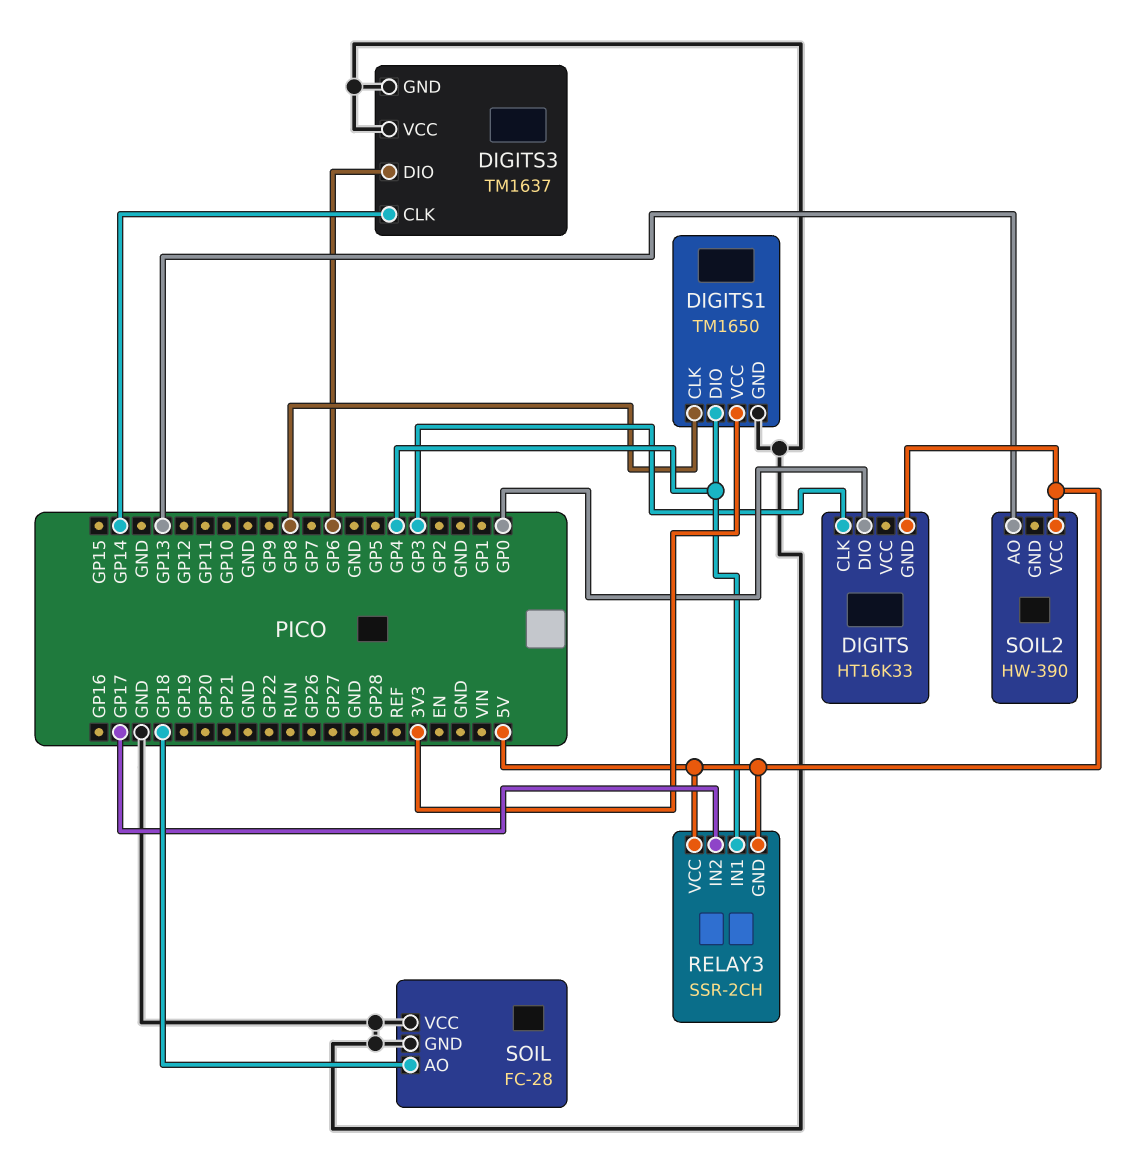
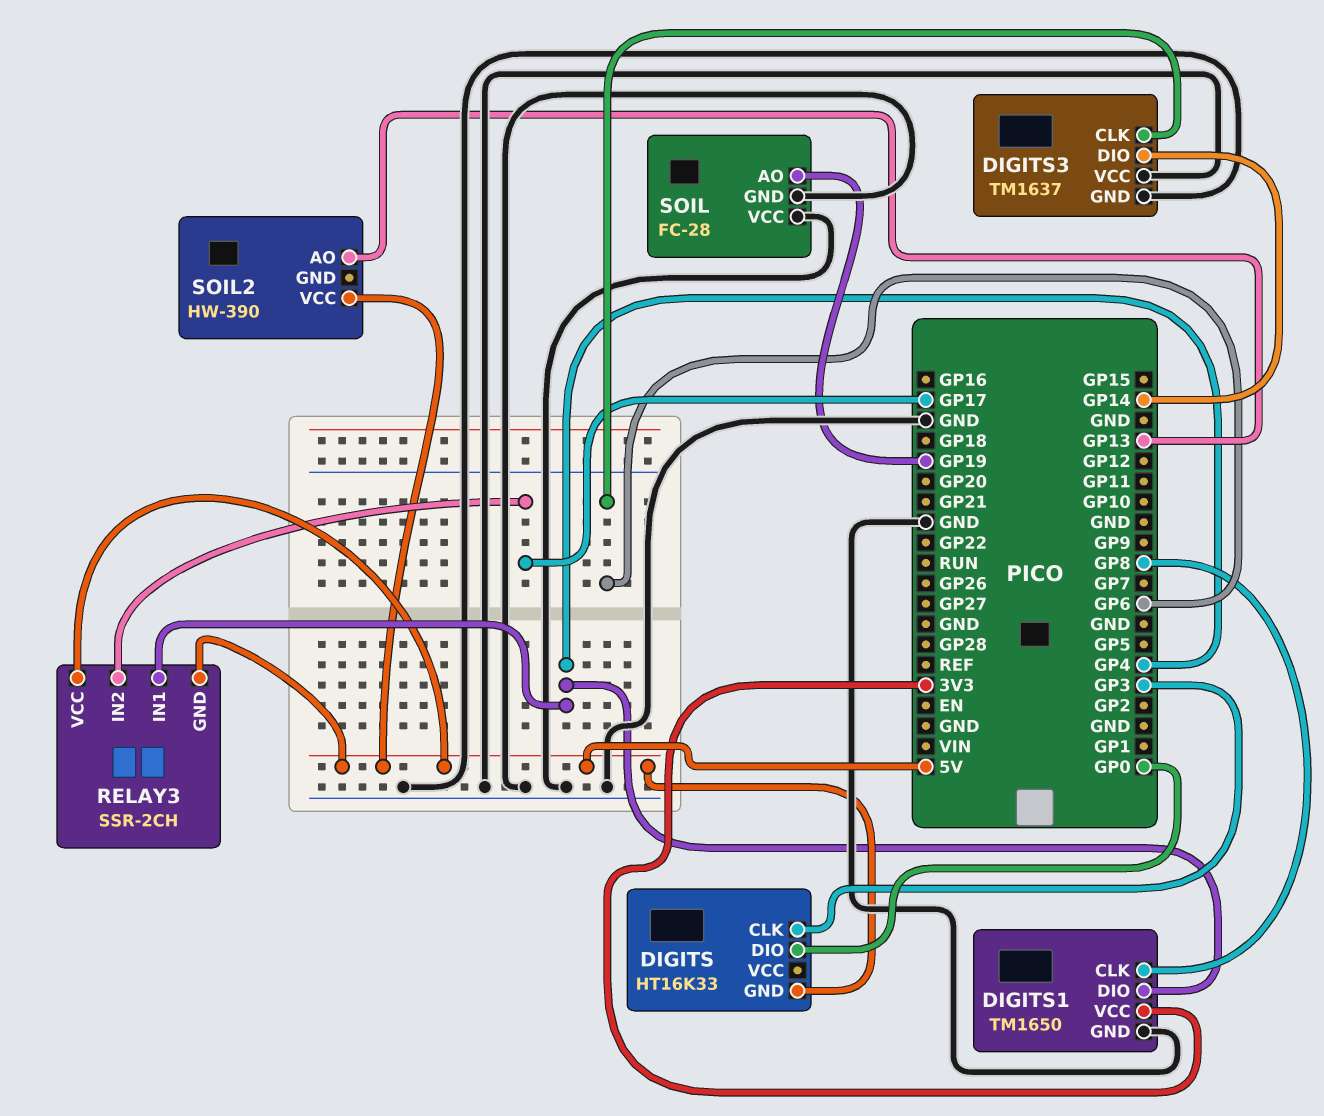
DIGITS3 pin CLK: GP14 -> GP6
DIGITS3 pin DIO: GP6 -> GP14
SOIL pin AO: GP18 -> GP19

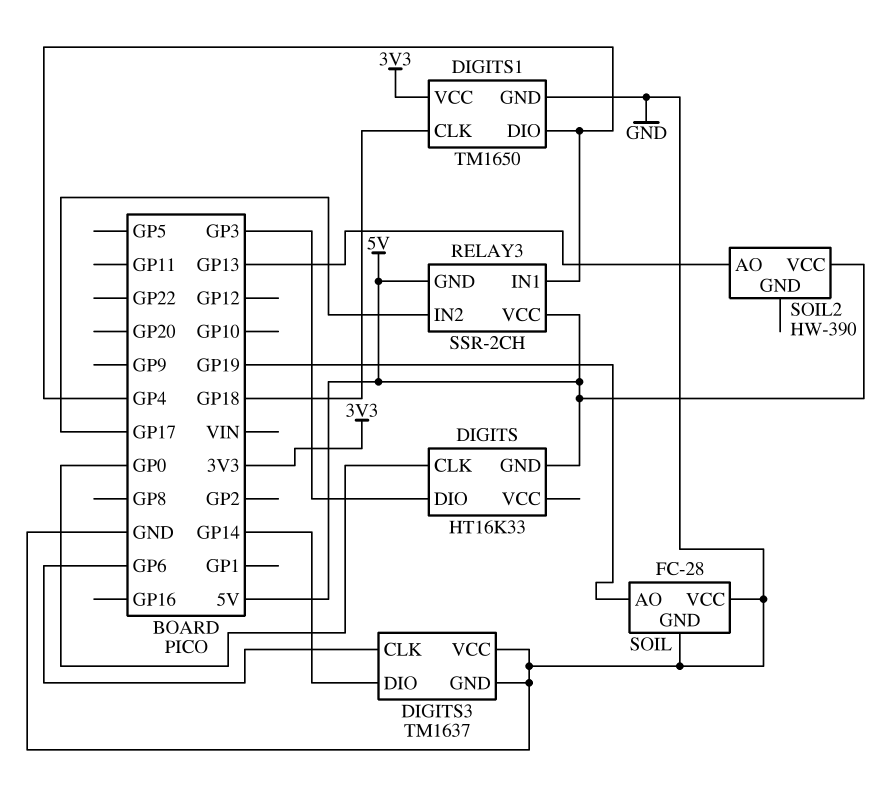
DIGITS pin CLK: GP3 -> GP0
DIGITS pin DIO: GP0 -> GP3
DIGITS1 pin CLK: GP8 -> GP18

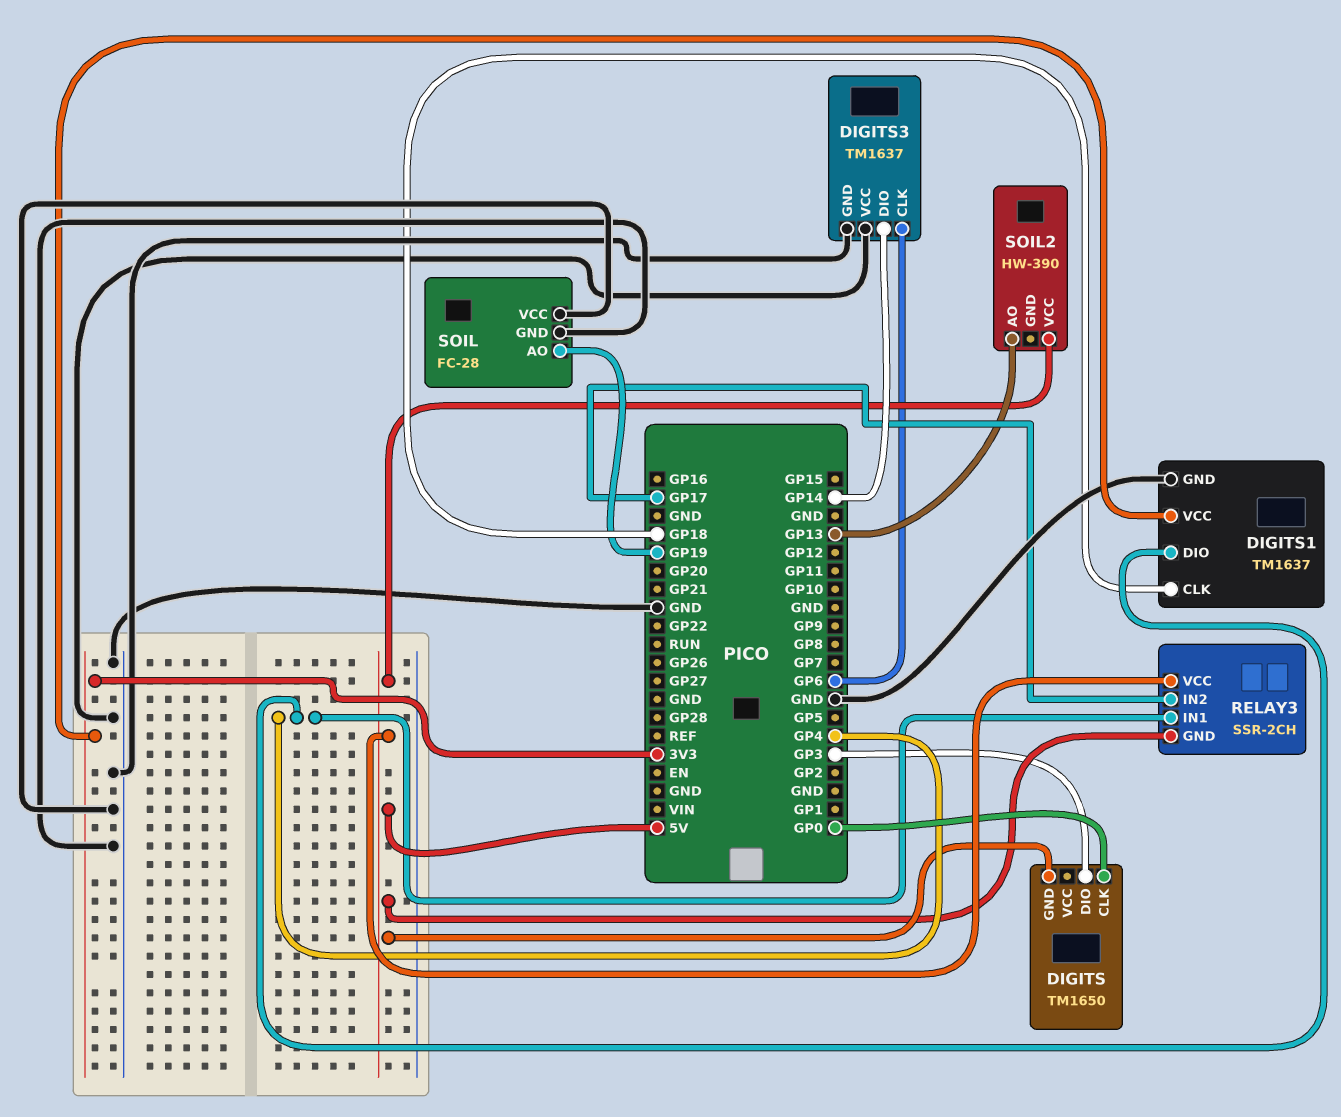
DIGITS: HT16K33 -> TM1650
DIGITS1: TM1650 -> TM1637

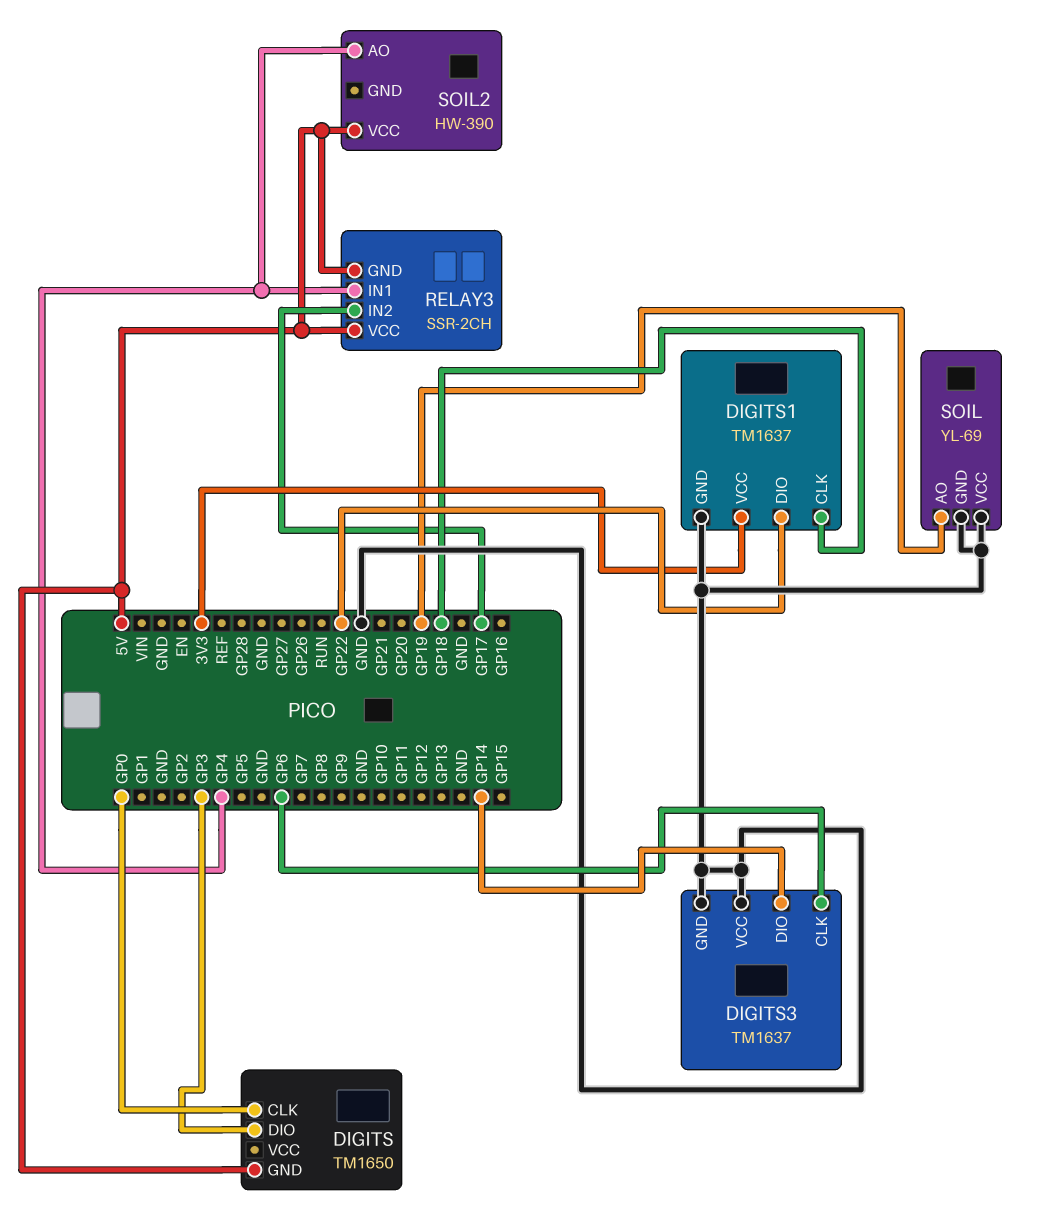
DIGITS1 pin DIO: GP4 -> GP22
SOIL: FC-28 -> YL-69
SOIL2 pin AO: GP13 -> GP4

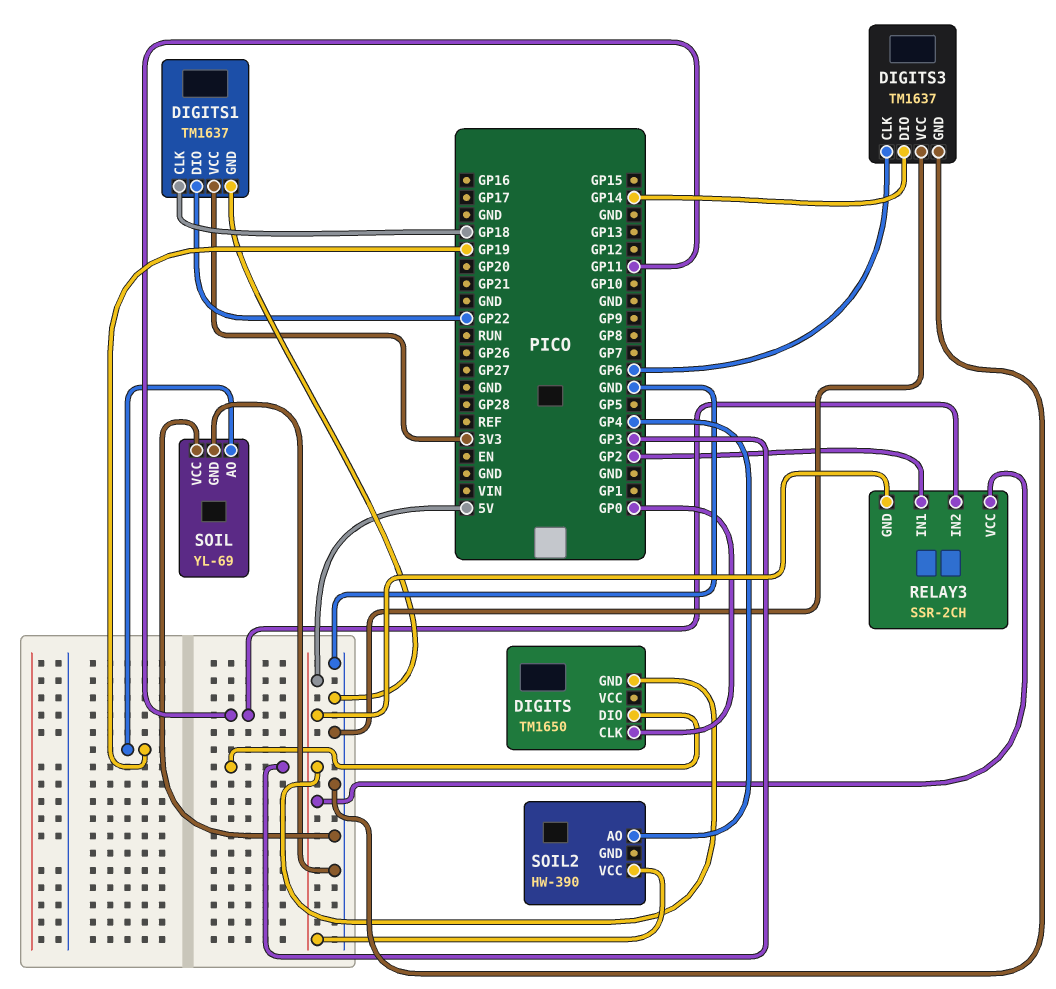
RELAY3 pin IN1: GP4 -> GP2
RELAY3 pin IN2: GP17 -> GP11

